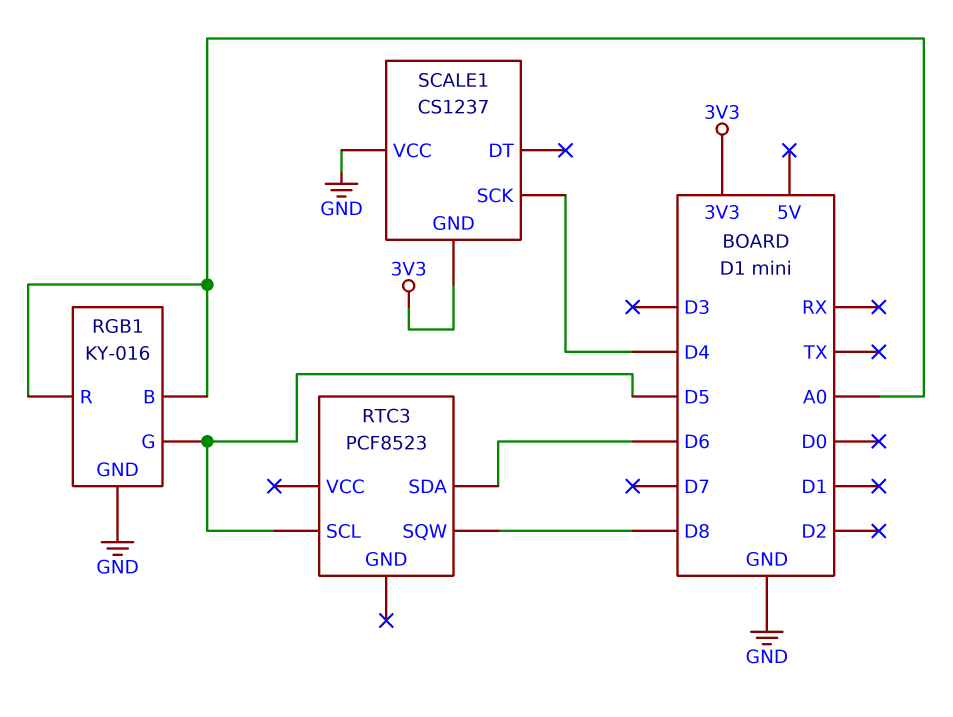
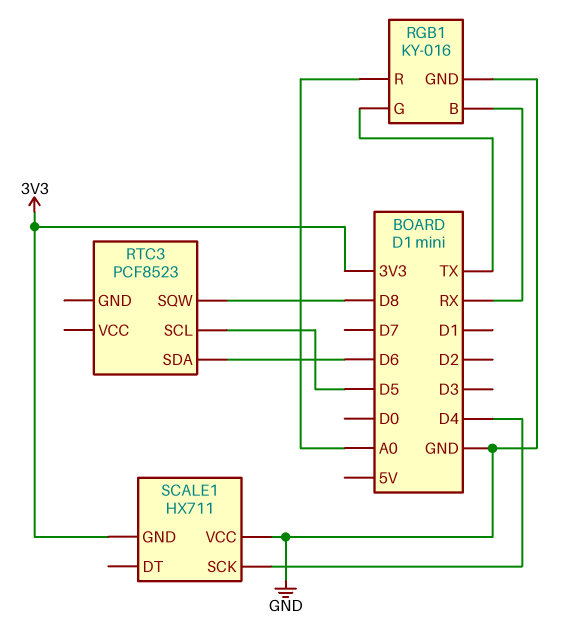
RGB1 pin B: A0 -> RX
RGB1 pin G: D5 -> TX
SCALE1: CS1237 -> HX711

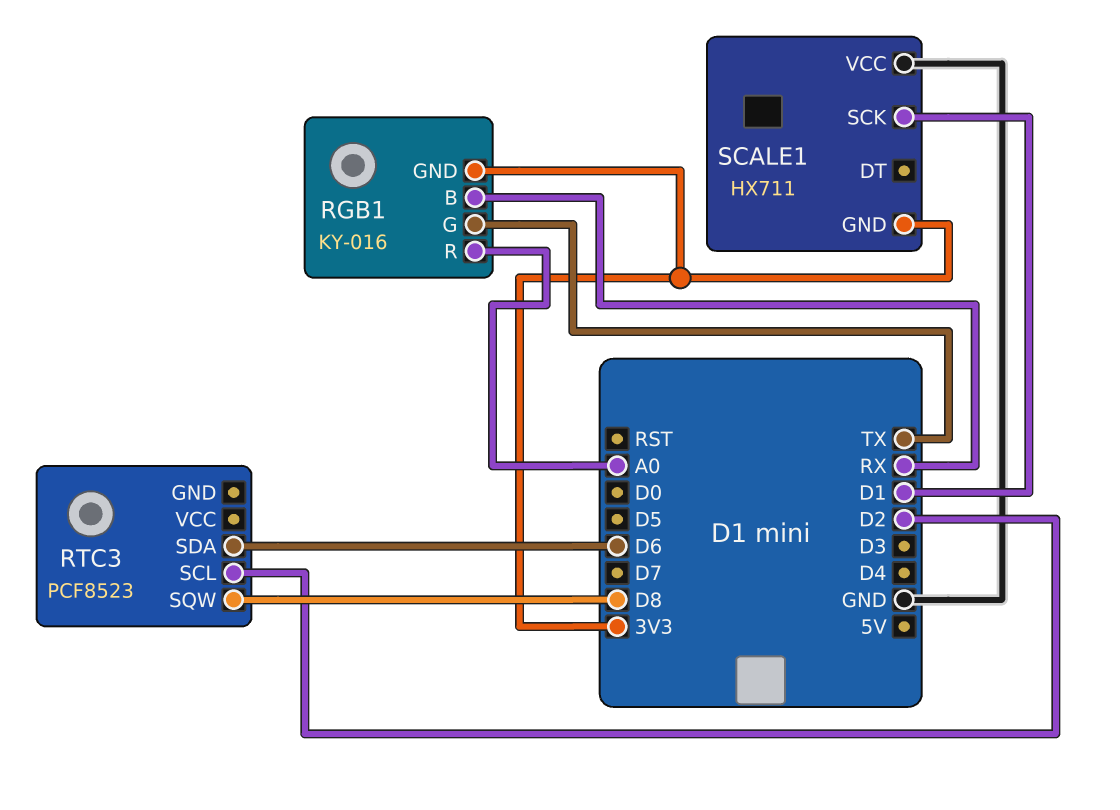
RGB1 pin GND: GND -> 3V3
RTC3 pin SCL: D5 -> D2
SCALE1 pin SCK: D4 -> D1

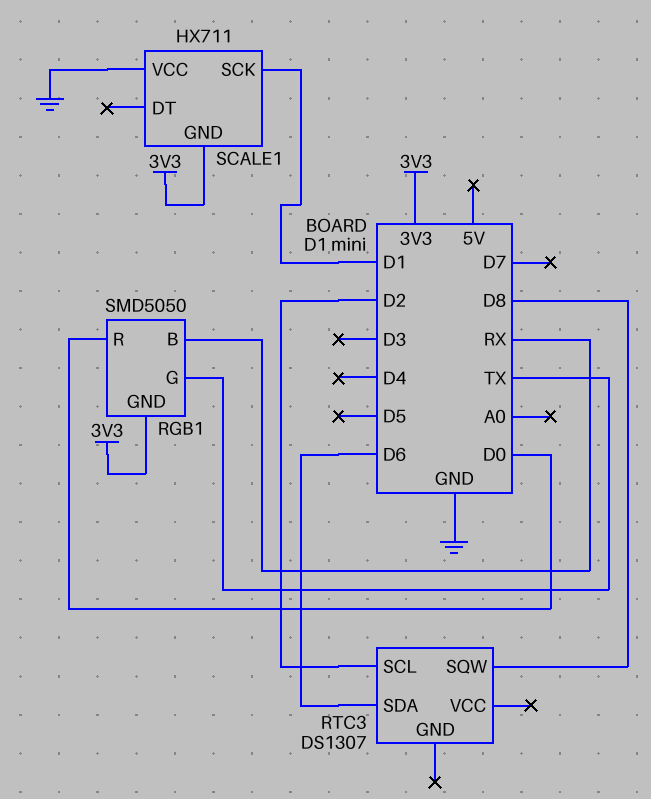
RGB1: KY-016 -> SMD5050
RGB1 pin R: A0 -> D0
RTC3: PCF8523 -> DS1307

